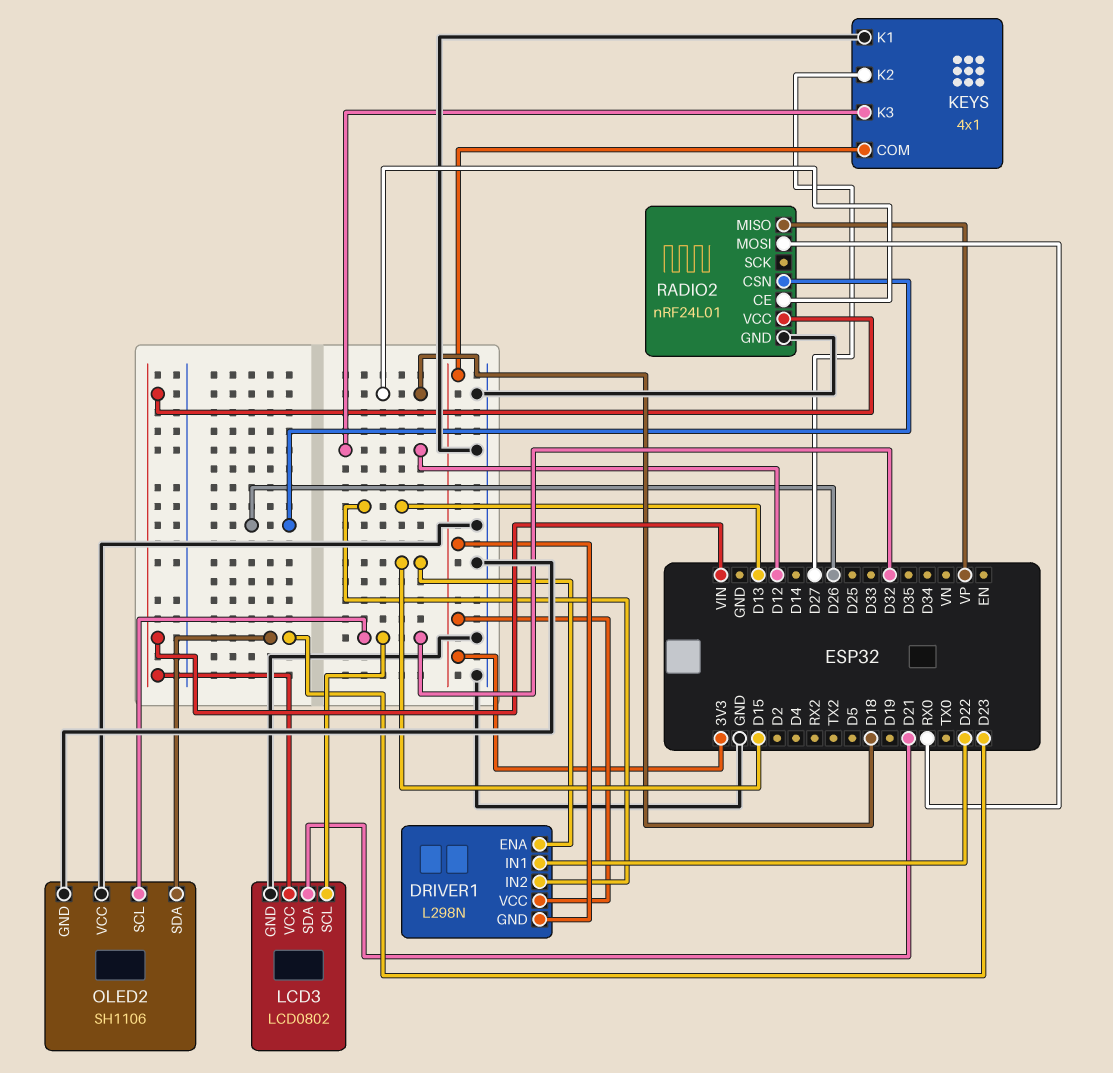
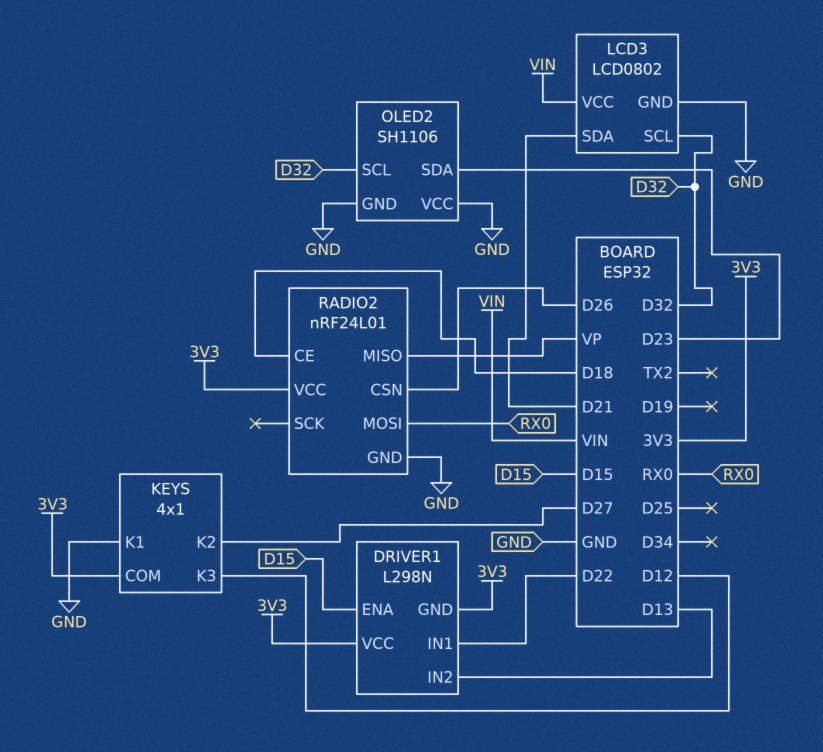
RADIO2 pin VCC: VIN -> 3V3

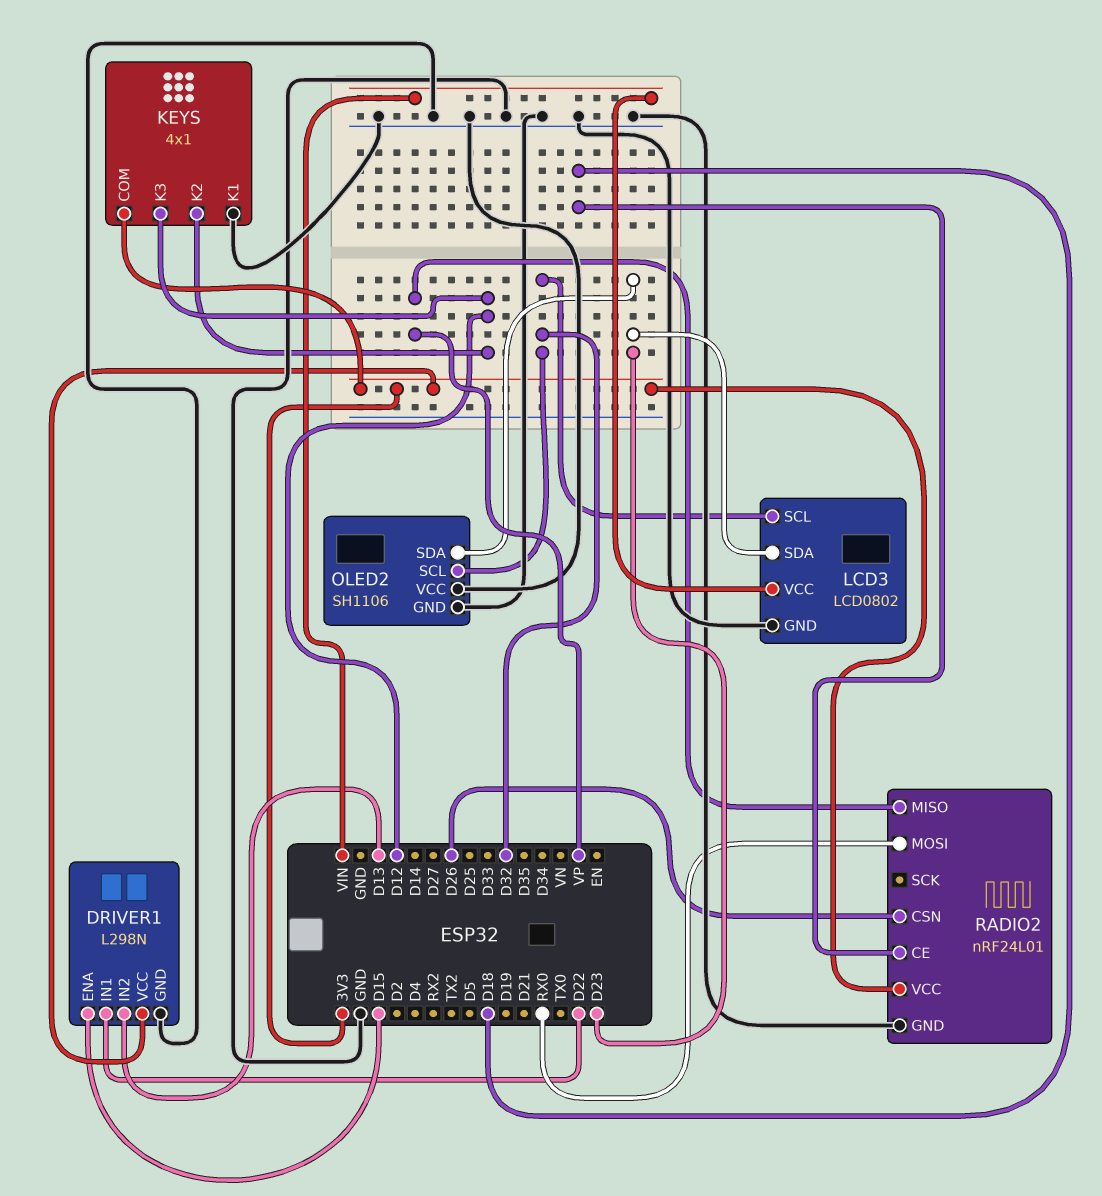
DRIVER1 pin GND: 3V3 -> GND
KEYS pin K2: D27 -> D12
LCD3 pin SDA: D21 -> D23

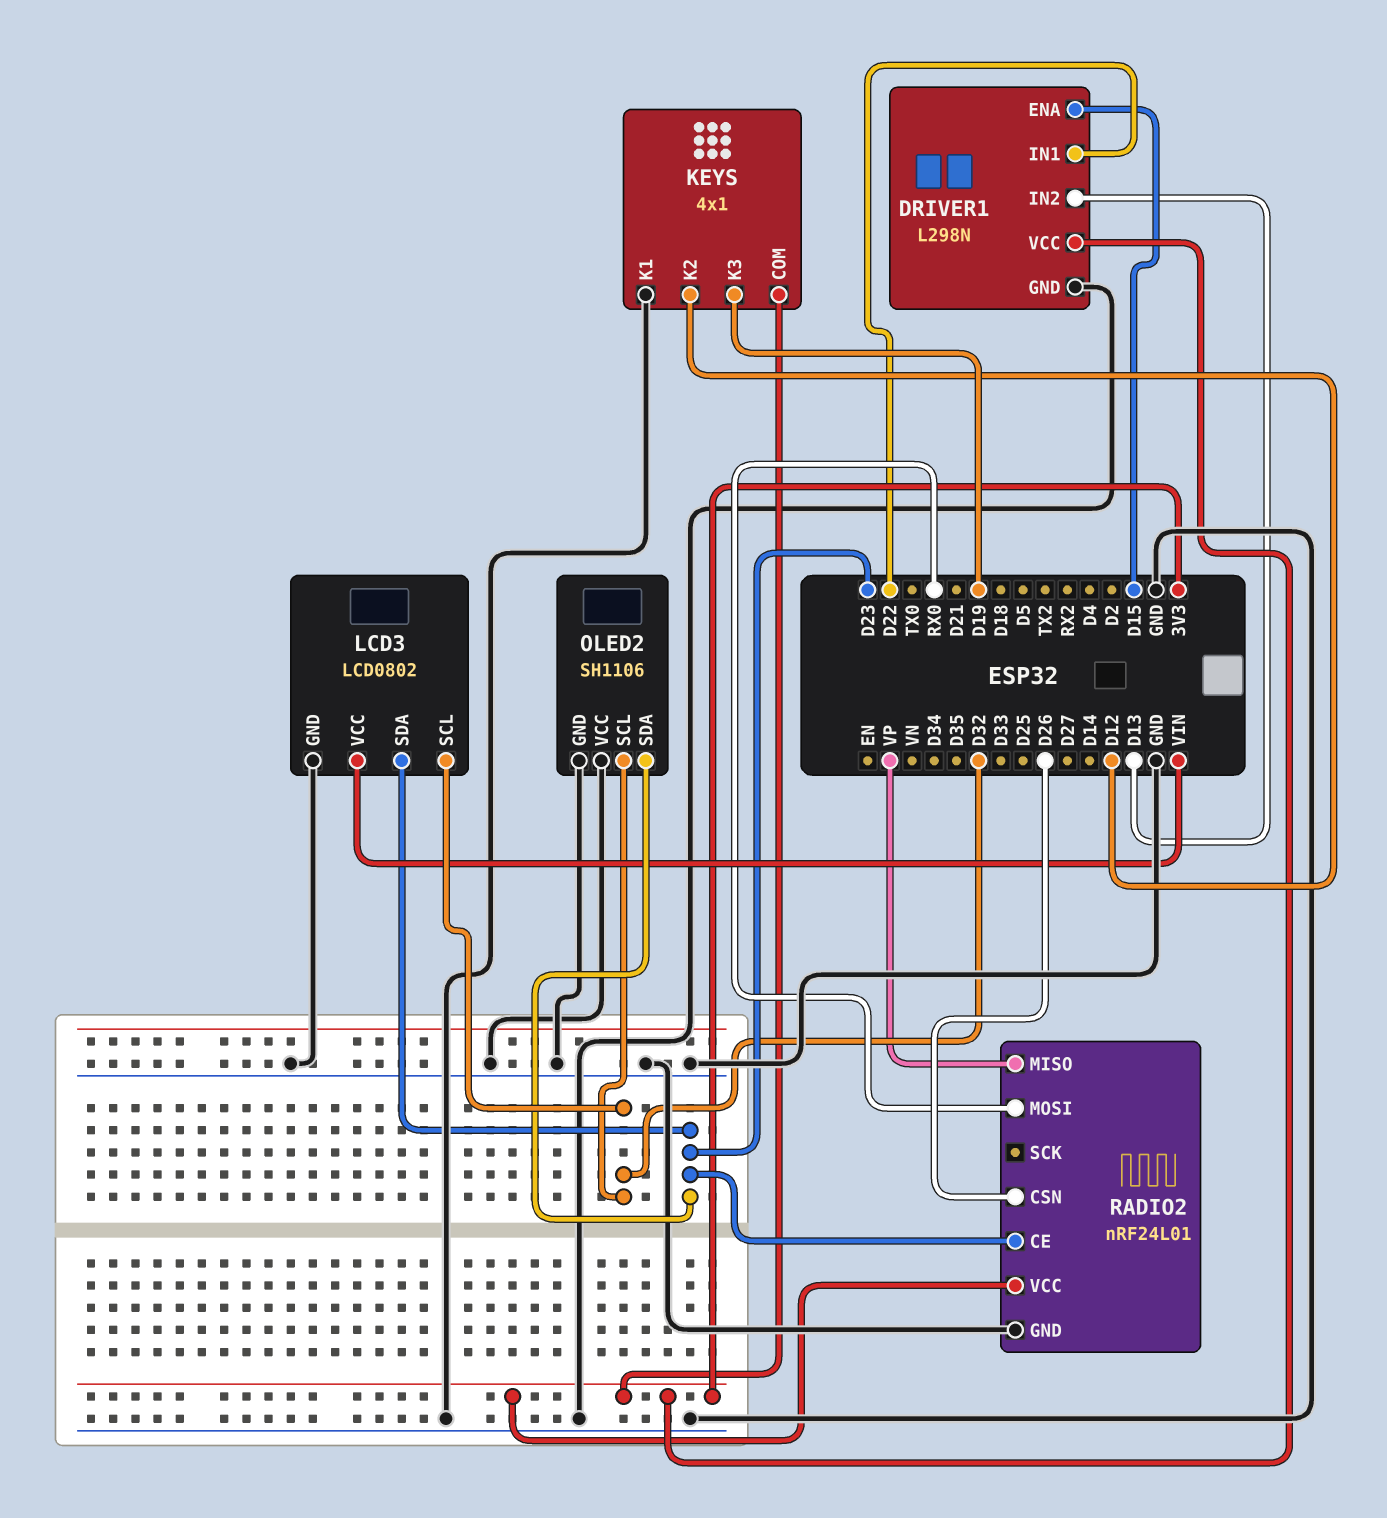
KEYS pin K3: D12 -> D19
RADIO2 pin CE: D18 -> D23

